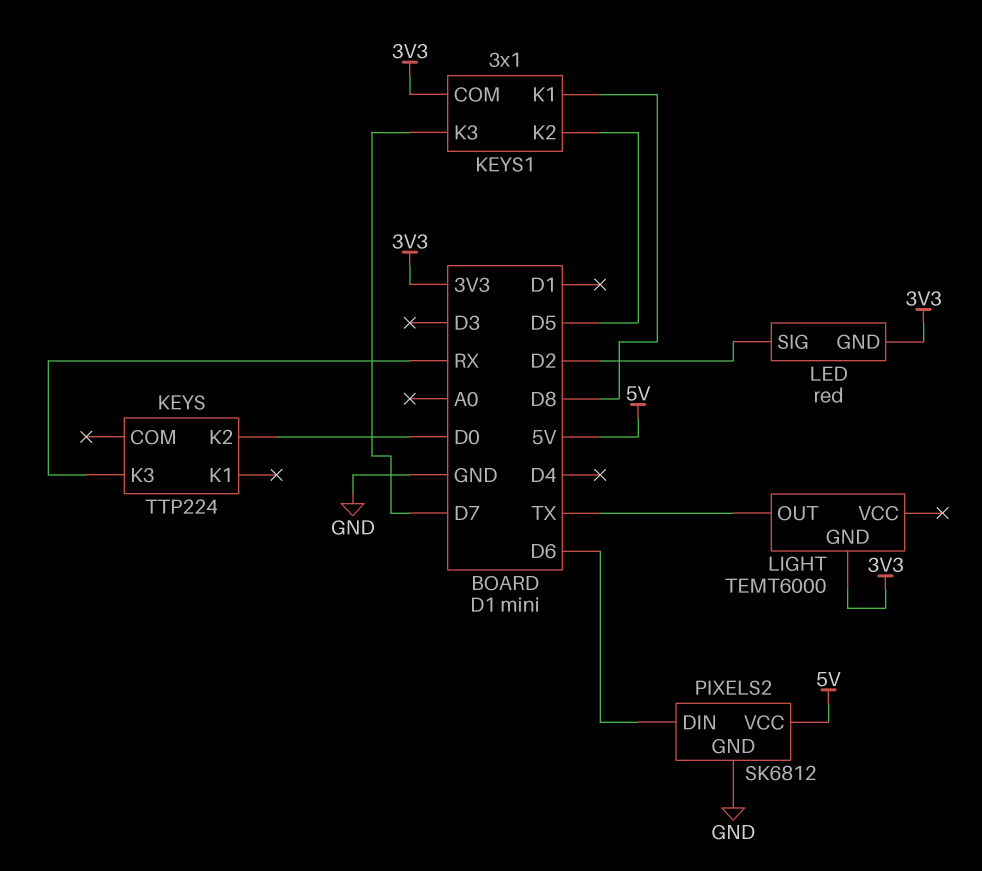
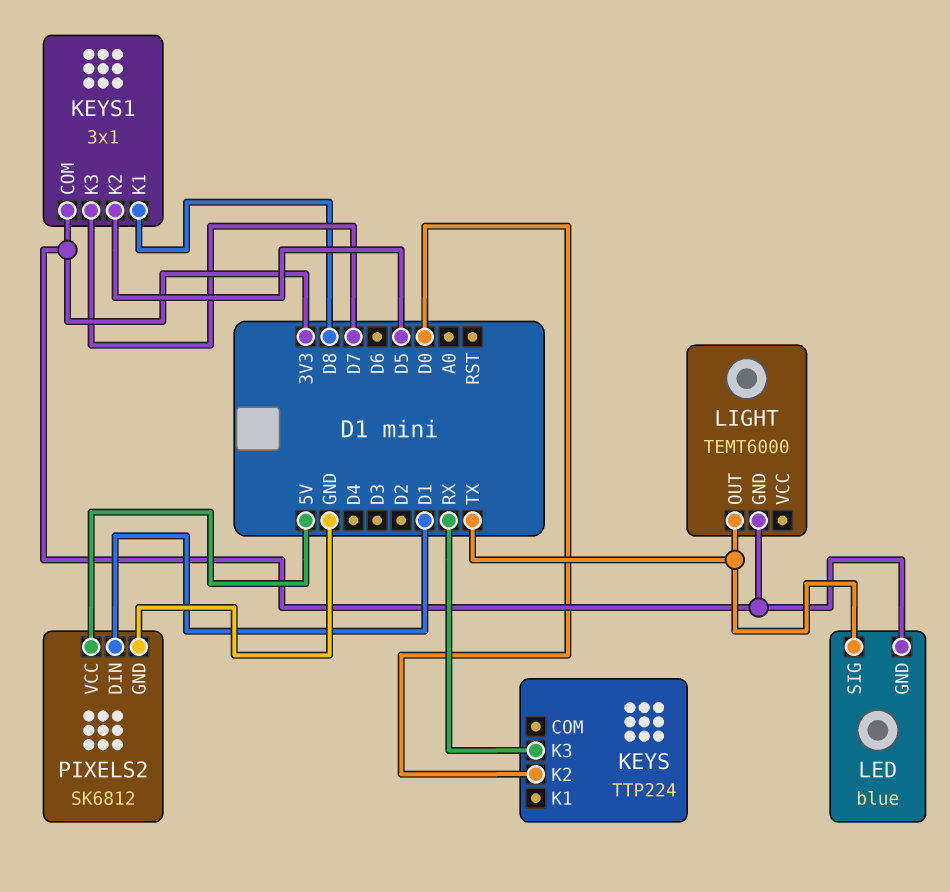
LED: red -> blue
LED pin SIG: D2 -> TX
PIXELS2 pin DIN: D6 -> D1

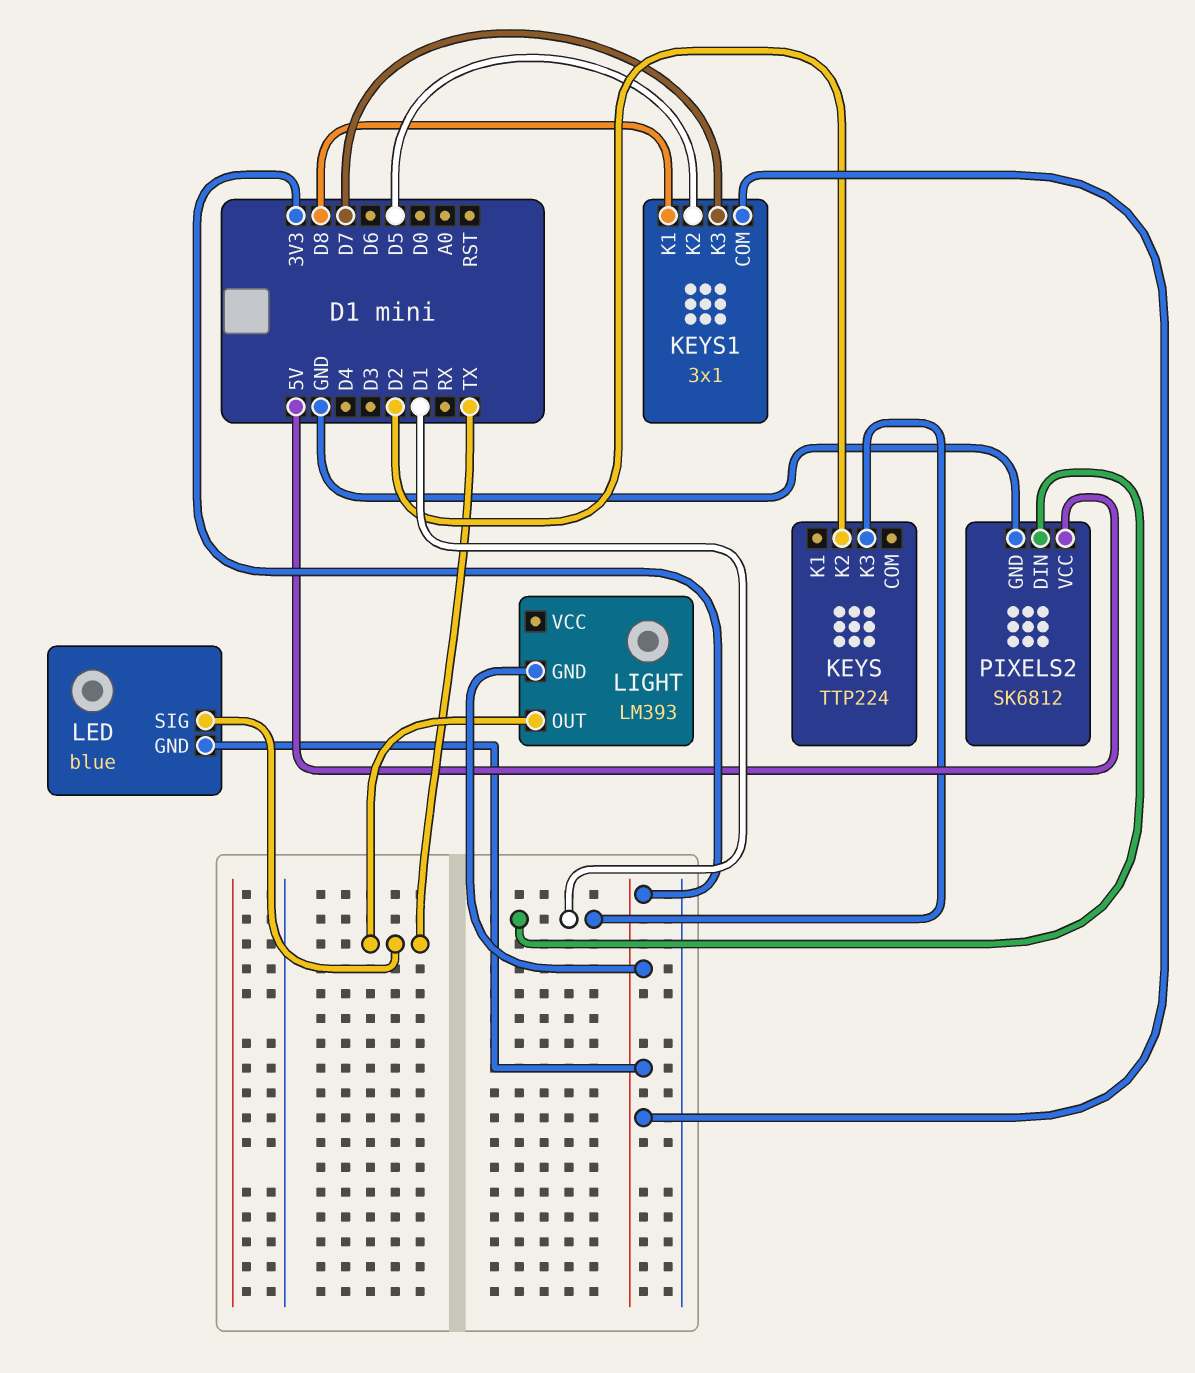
KEYS pin K2: D0 -> D2
KEYS pin K3: RX -> D1
LIGHT: TEMT6000 -> LM393

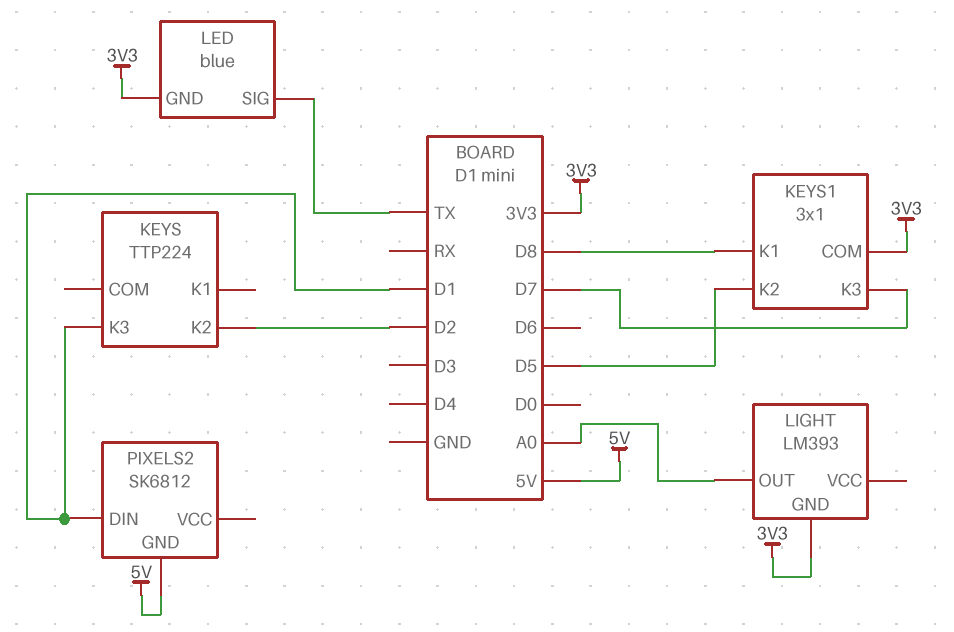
LIGHT pin OUT: TX -> A0
PIXELS2 pin GND: GND -> 5V
PIXELS2 pin VCC: 5V -> none

